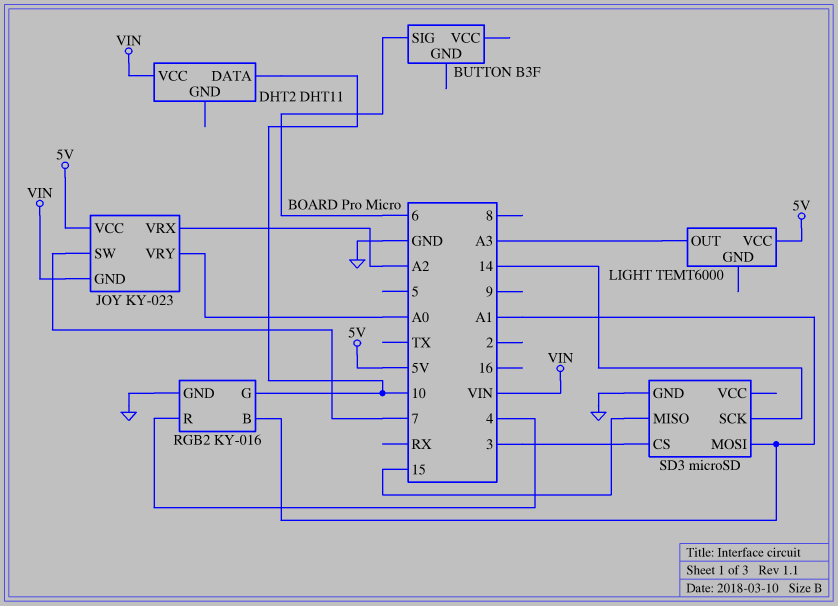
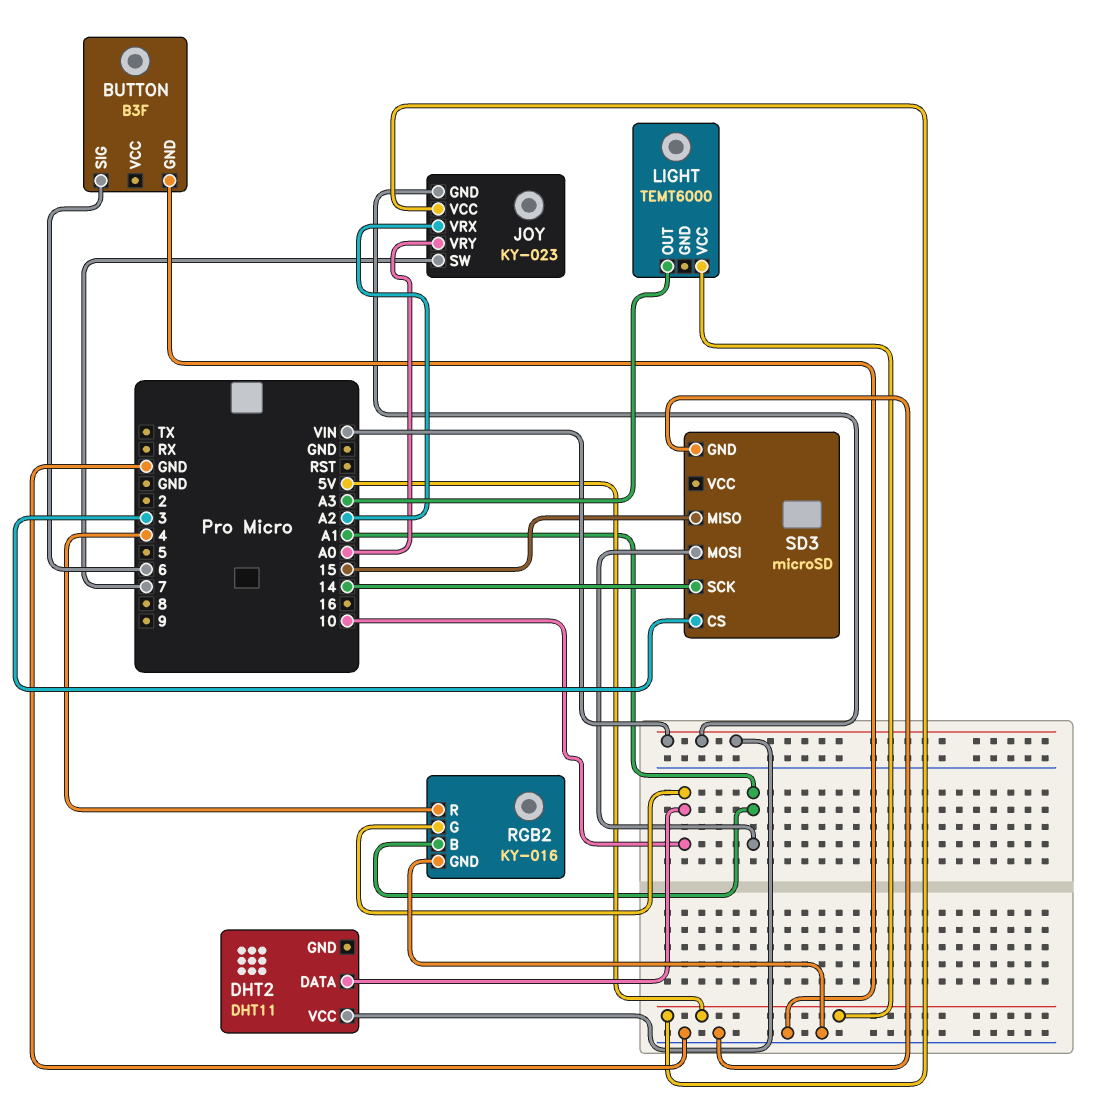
BUTTON pin GND: none -> GND

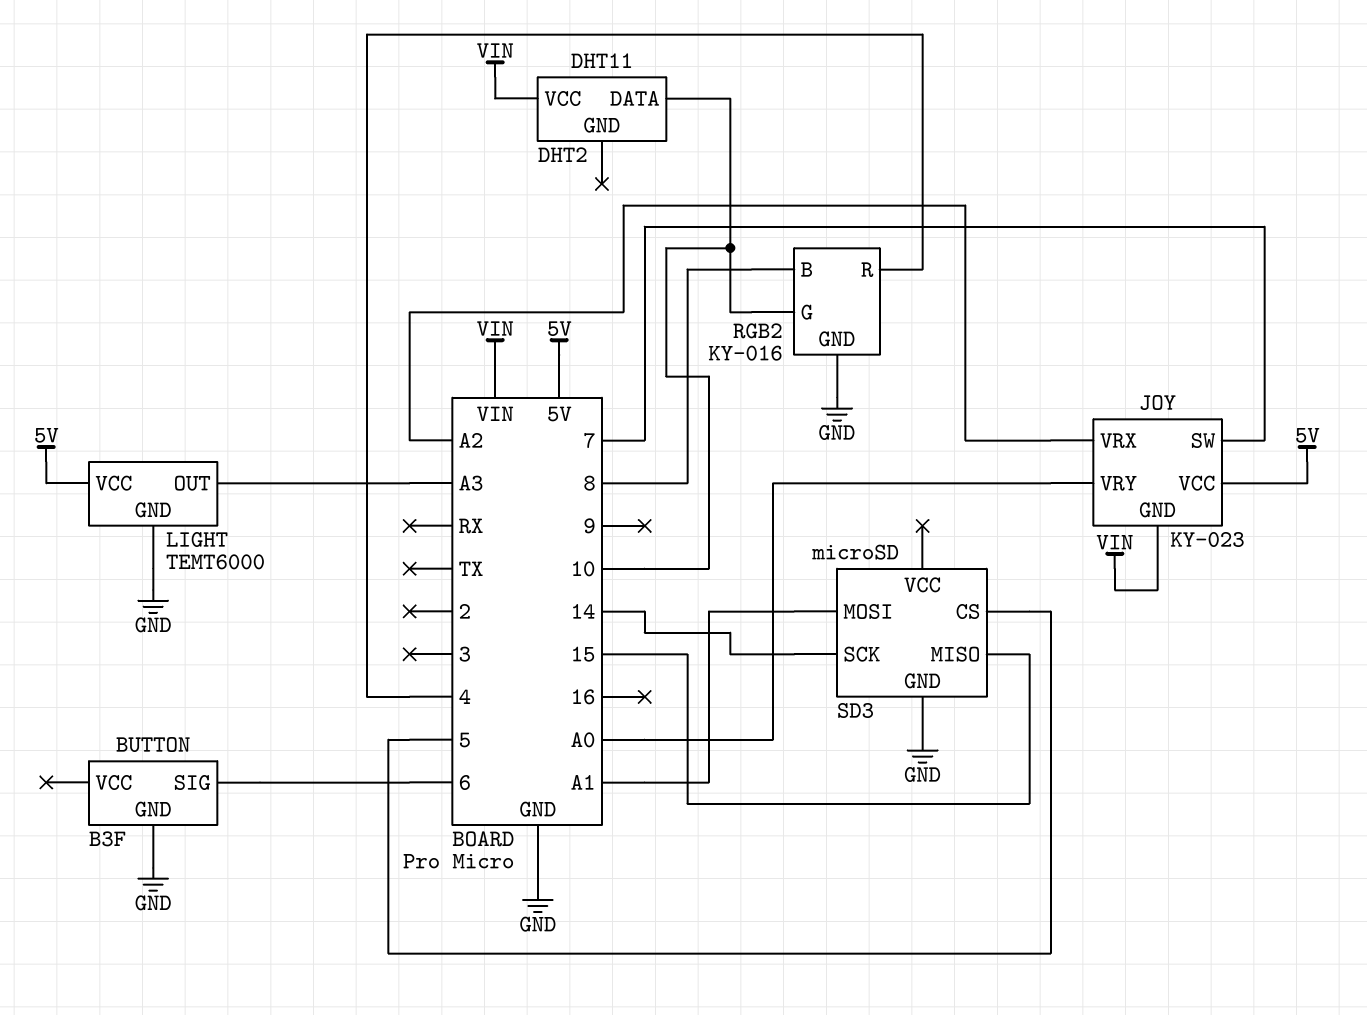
LIGHT pin GND: none -> GND
RGB2 pin B: A1 -> 8
SD3 pin CS: 3 -> 5

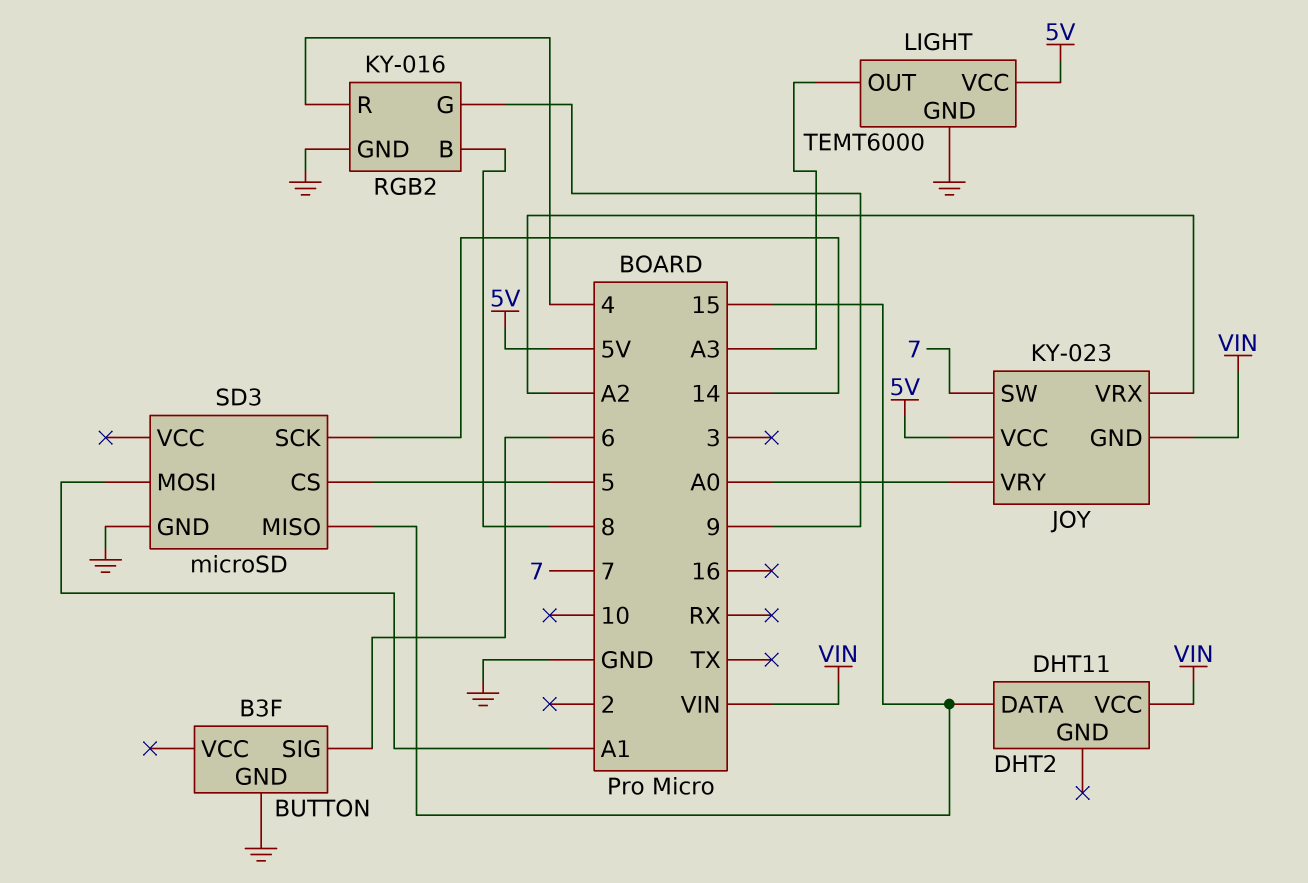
DHT2 pin DATA: 10 -> 15
RGB2 pin G: 10 -> 9

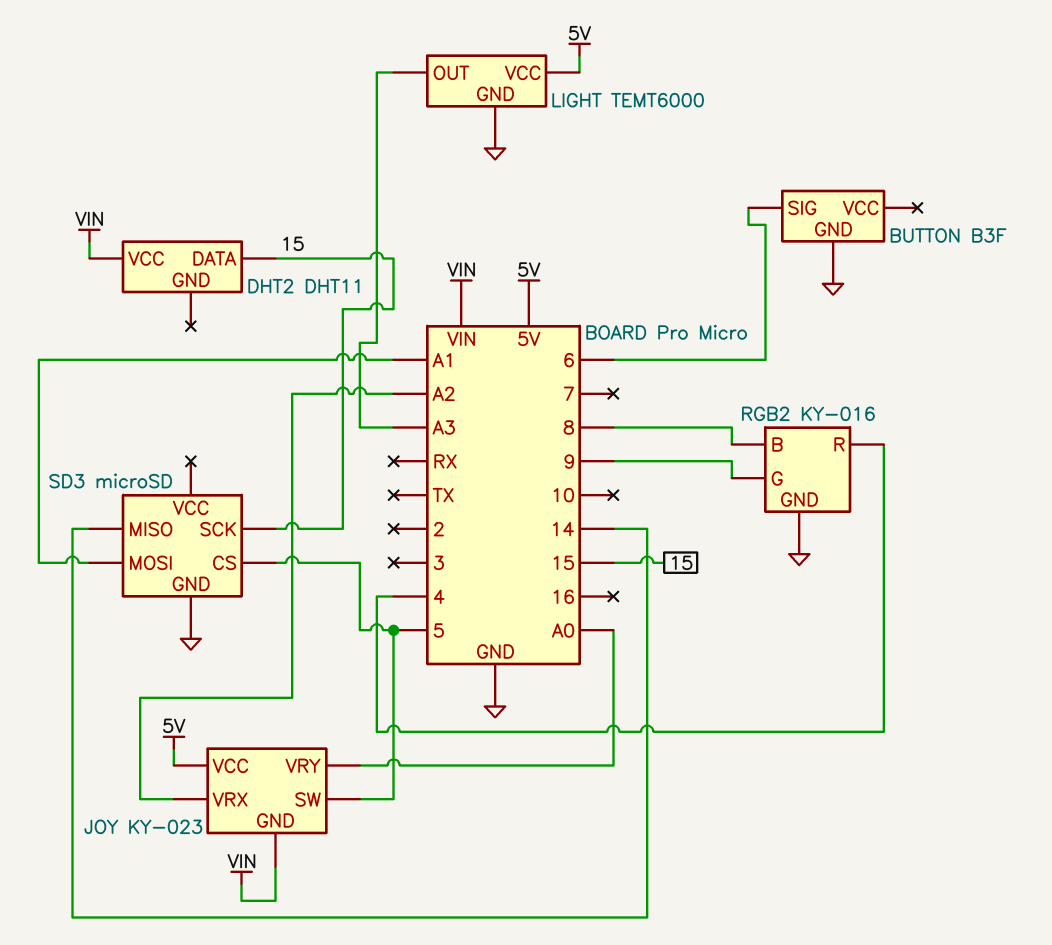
JOY pin SW: 7 -> 5
SD3 pin MISO: 15 -> 14
SD3 pin SCK: 14 -> 15

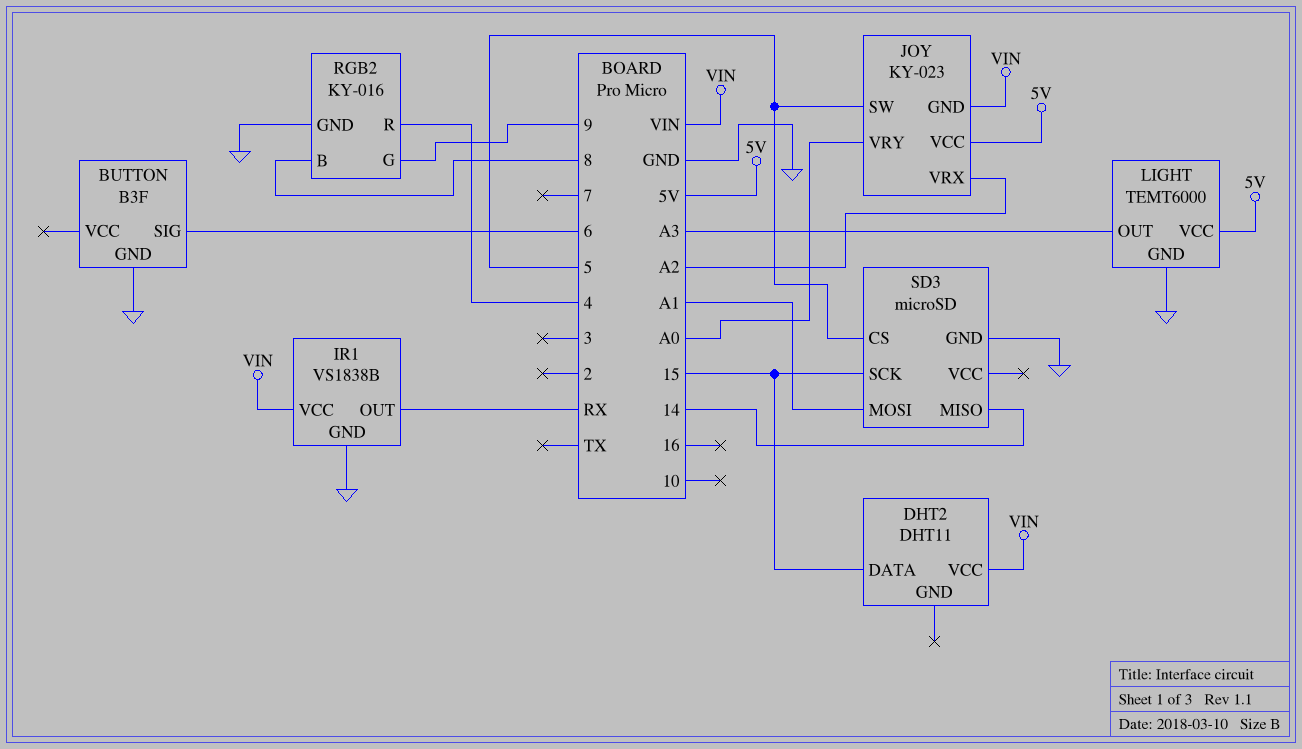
IR1: none -> VS1838B
IR1 pin GND: none -> GND
IR1 pin OUT: none -> RX
IR1 pin VCC: none -> VIN

